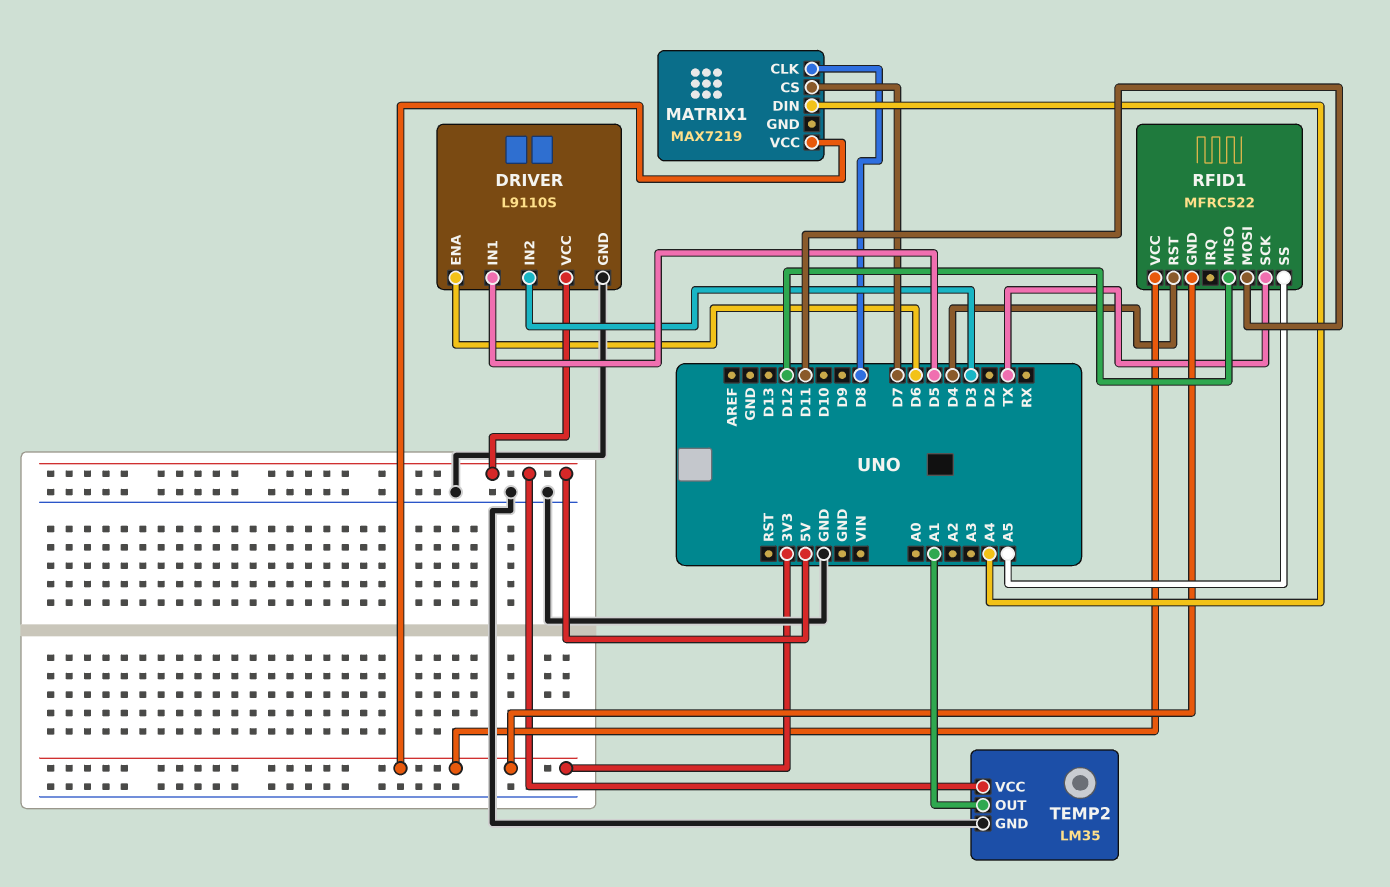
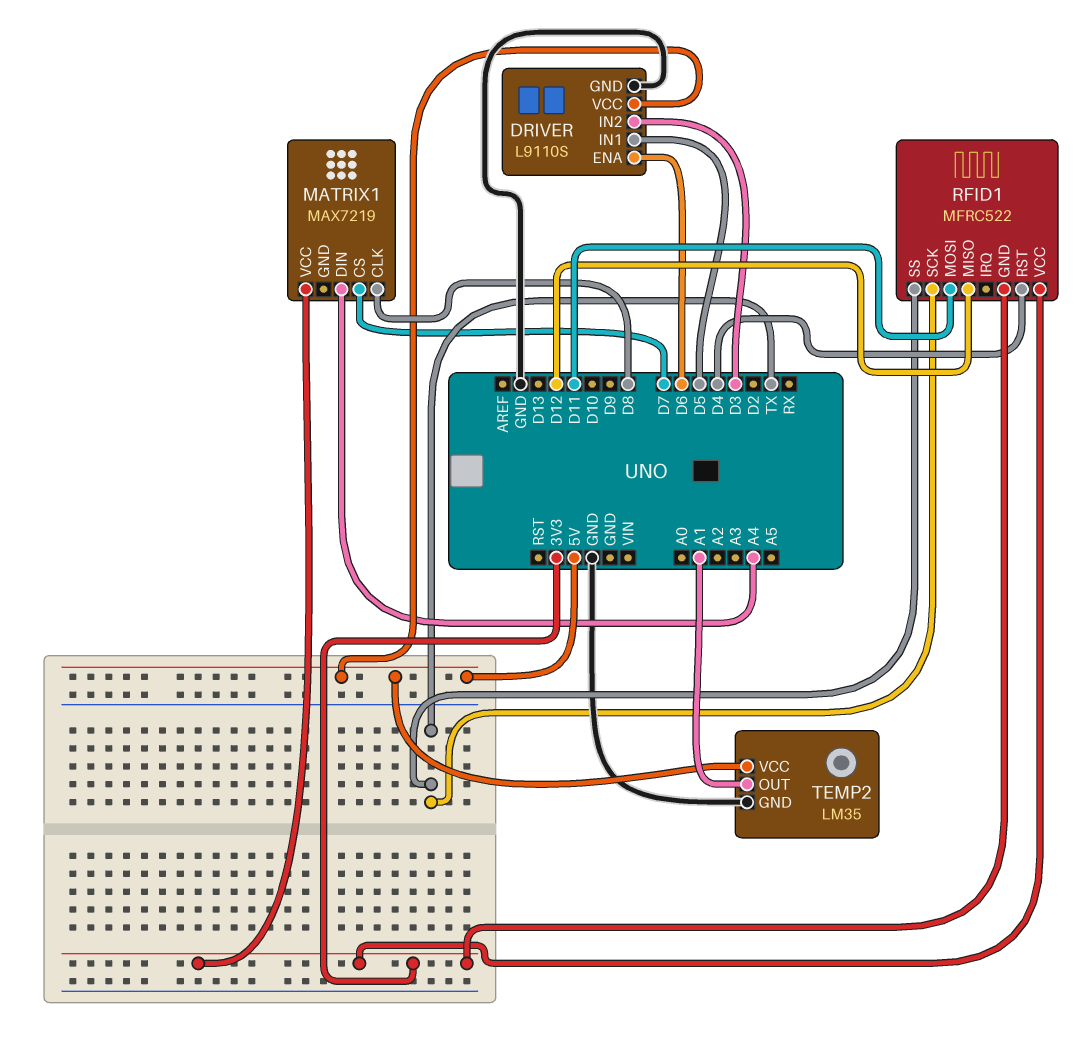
RFID1 pin SS: A5 -> TX

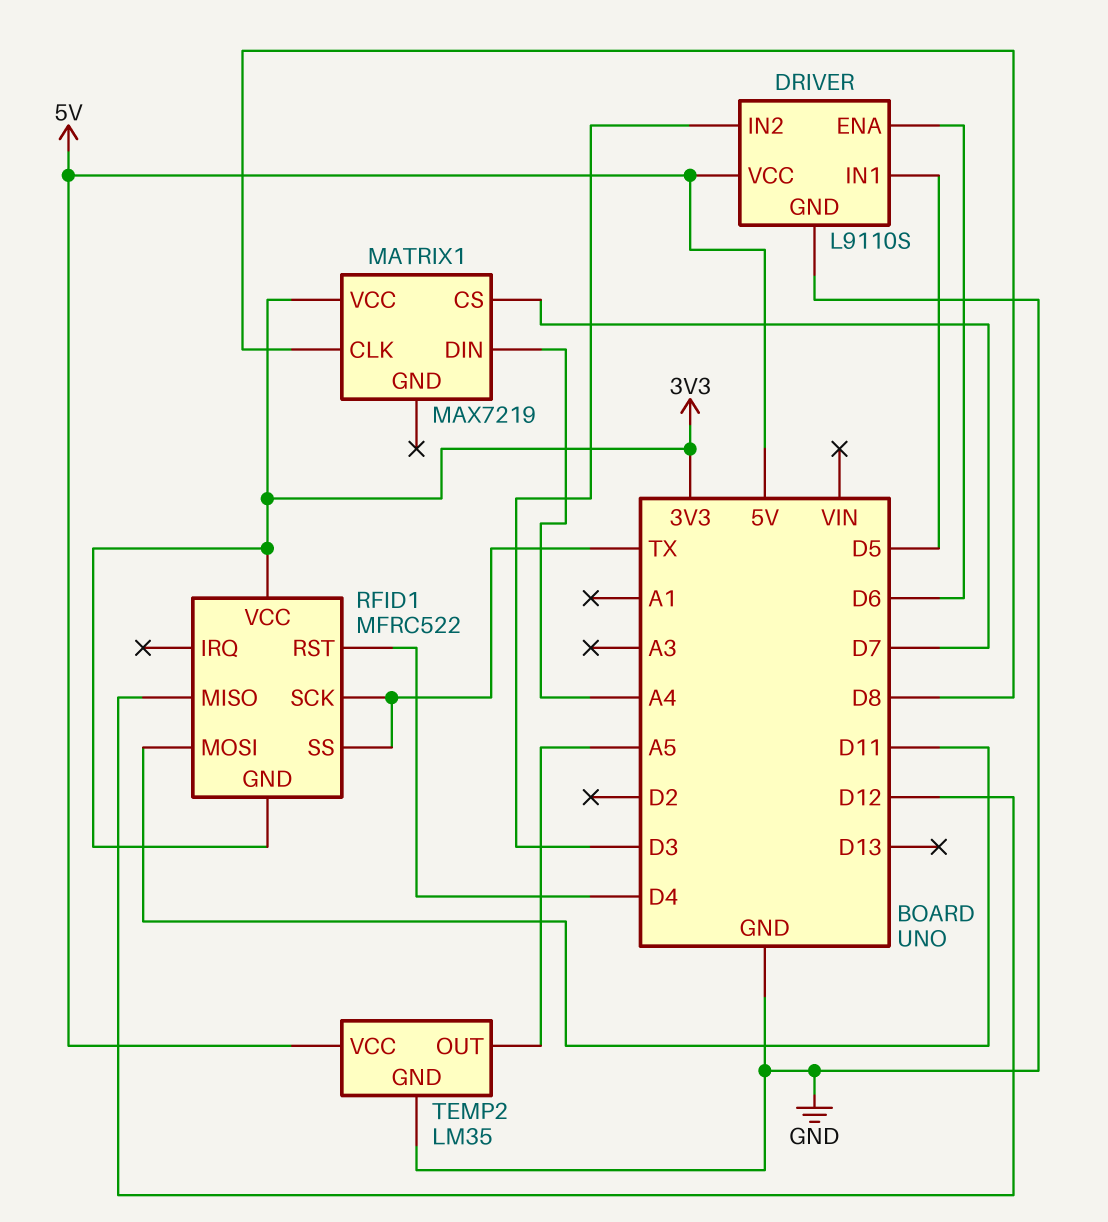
TEMP2 pin OUT: A1 -> A5

